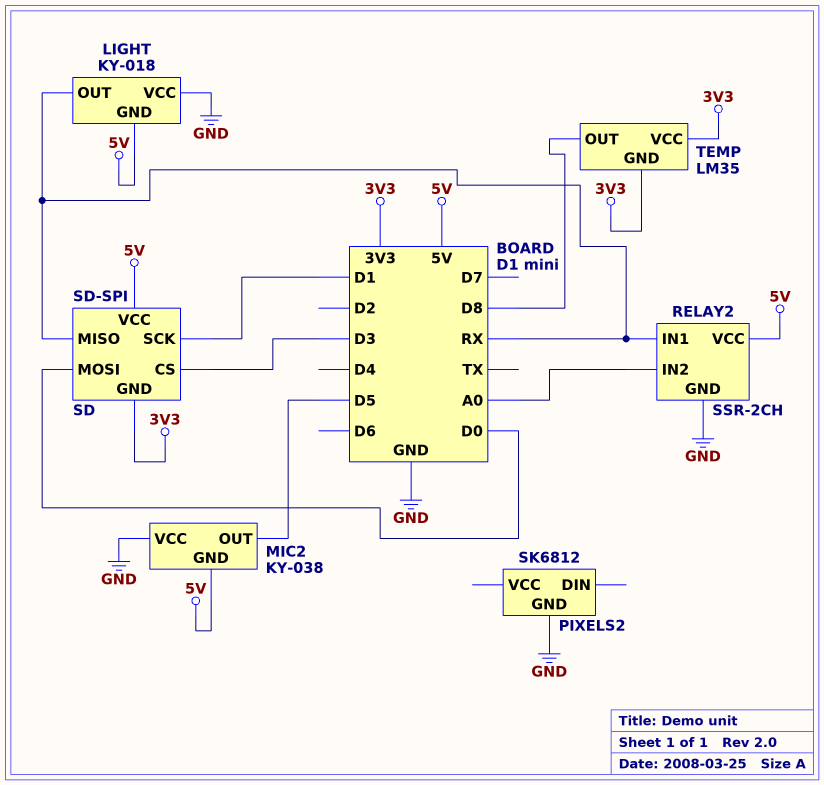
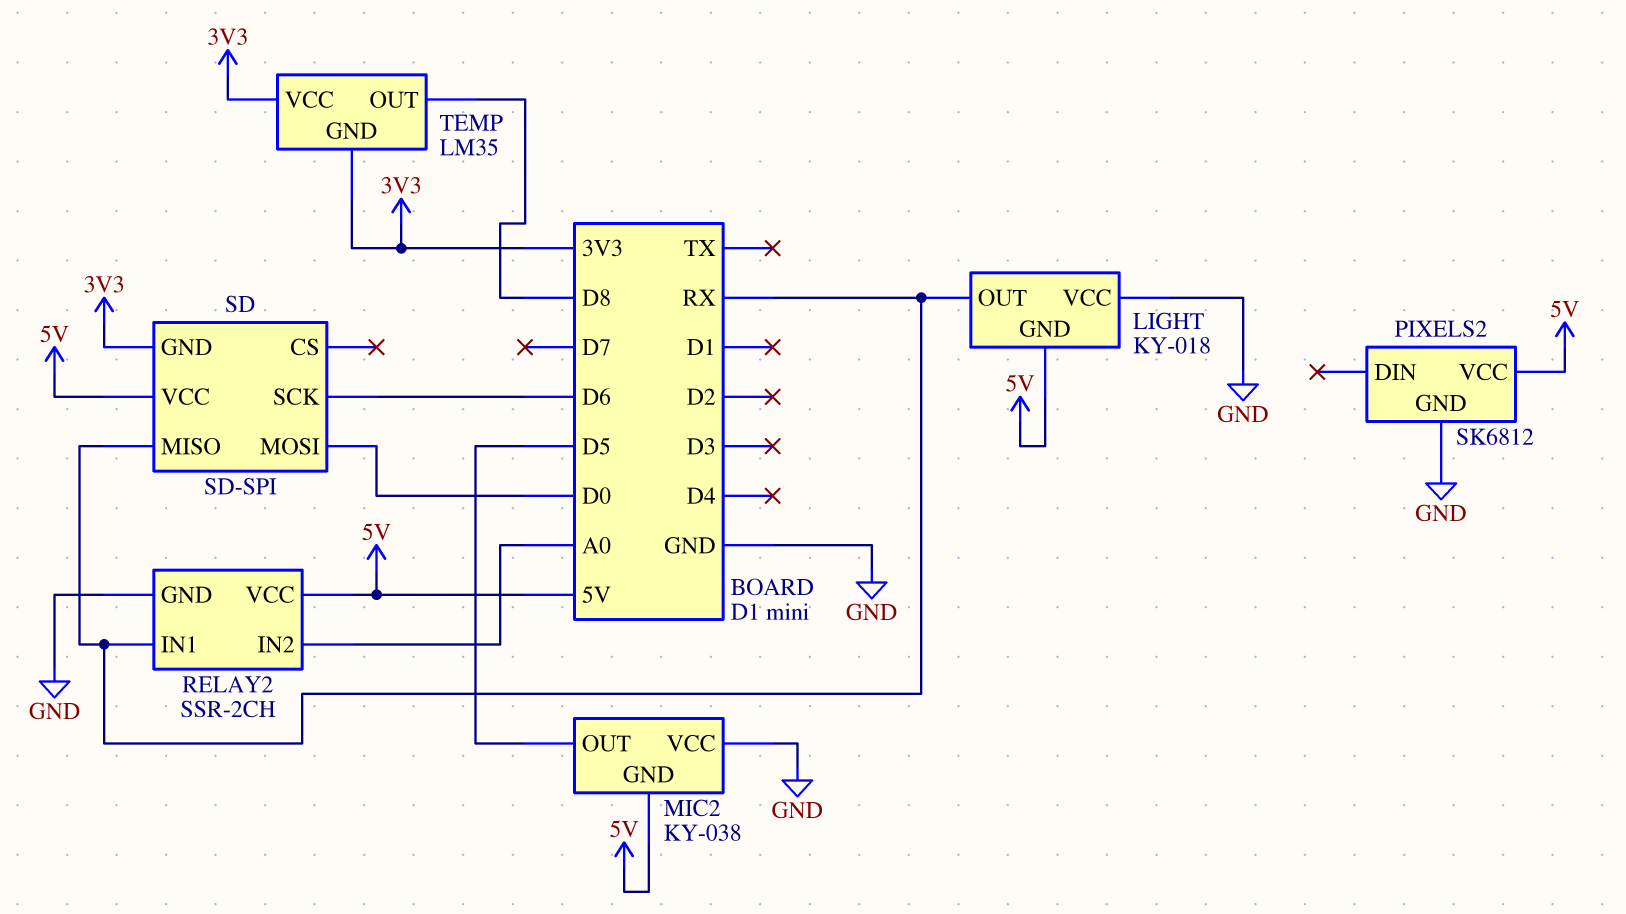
PIXELS2 pin VCC: none -> 5V
SD pin CS: D3 -> none
SD pin SCK: D1 -> D6

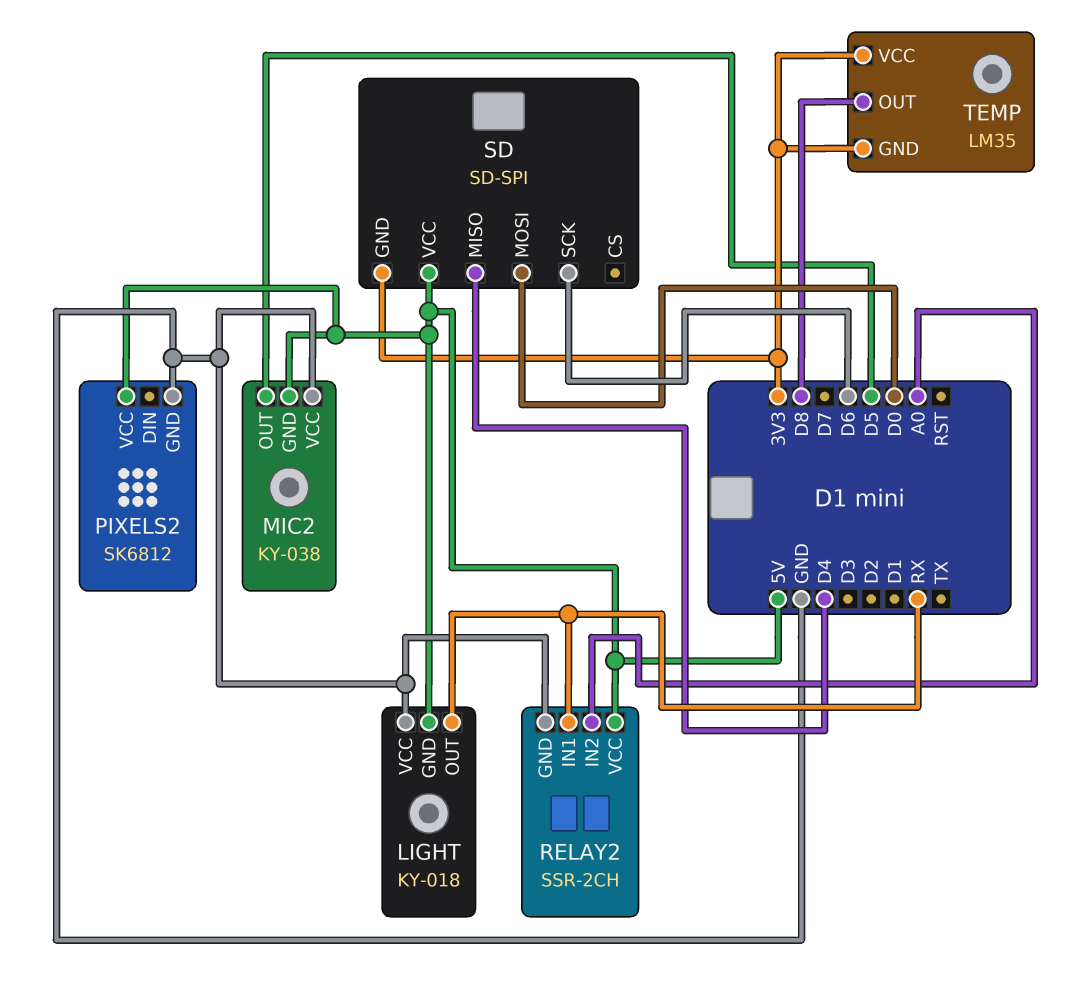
SD pin MISO: RX -> D4

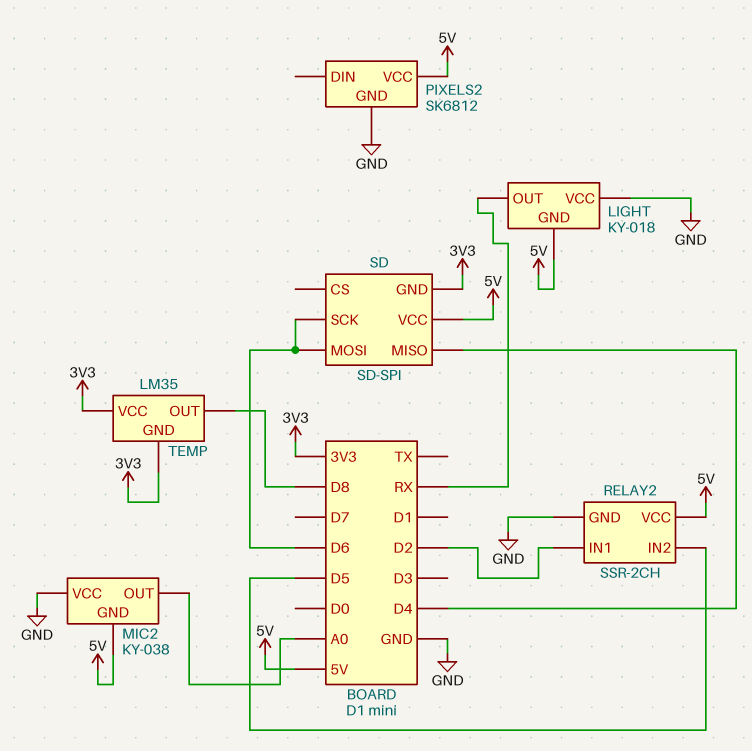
MIC2 pin OUT: D5 -> A0
RELAY2 pin IN1: RX -> D2
RELAY2 pin IN2: A0 -> D5
SD pin MOSI: D0 -> D6

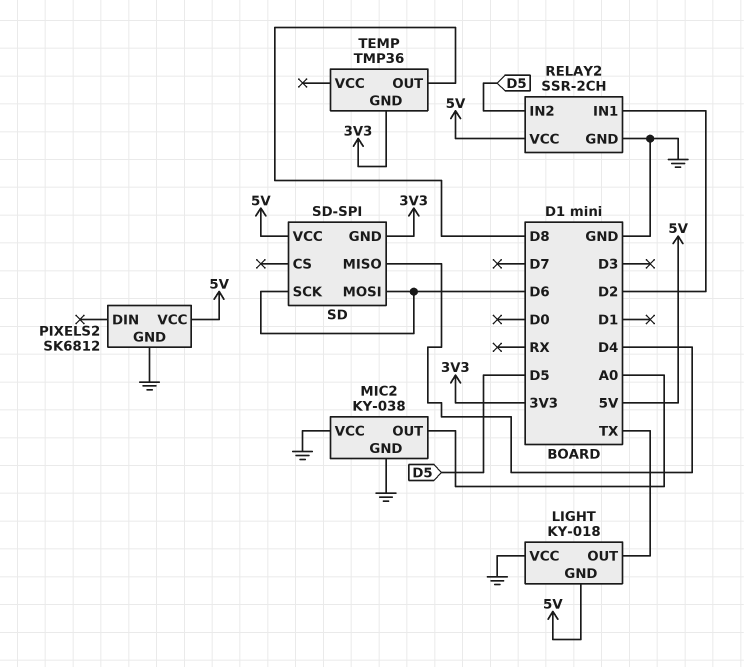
LIGHT pin OUT: RX -> TX
MIC2 pin GND: 5V -> GND
TEMP: LM35 -> TMP36
TEMP pin VCC: 3V3 -> none

